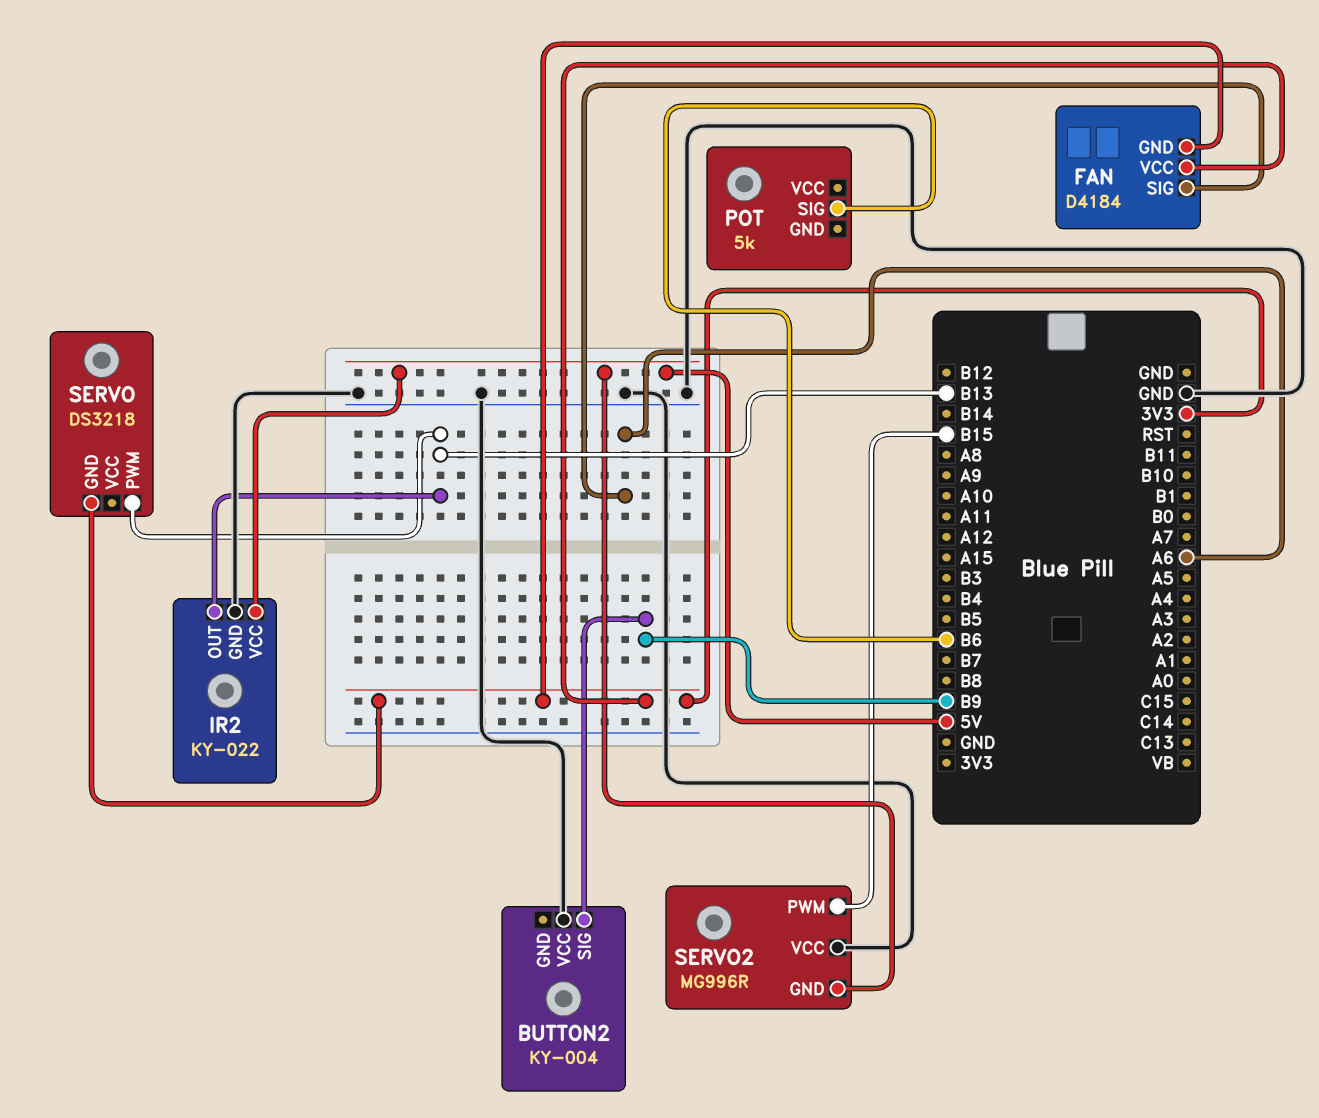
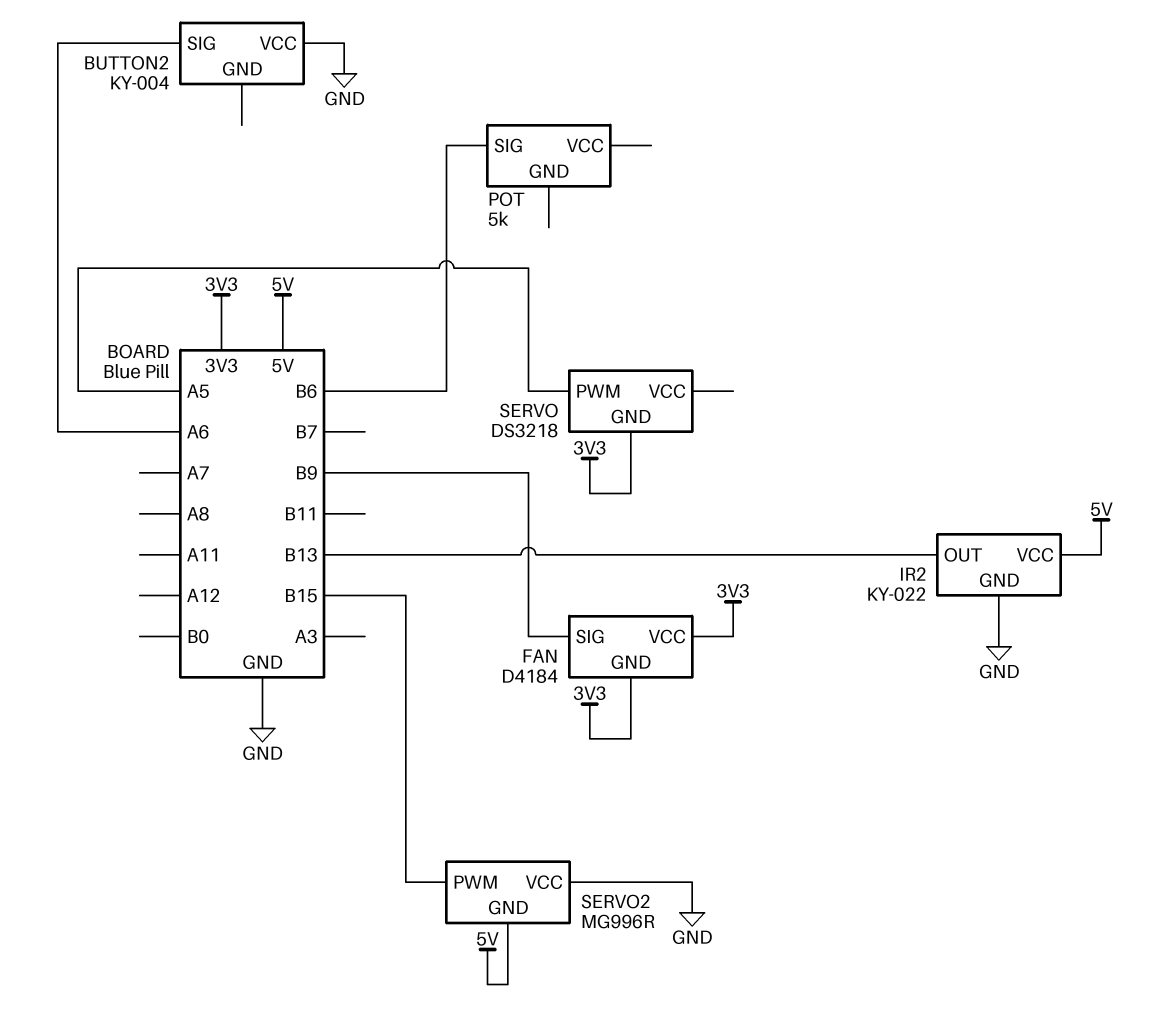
BUTTON2 pin SIG: B9 -> A6
FAN pin SIG: A6 -> B9
SERVO pin PWM: B13 -> A5

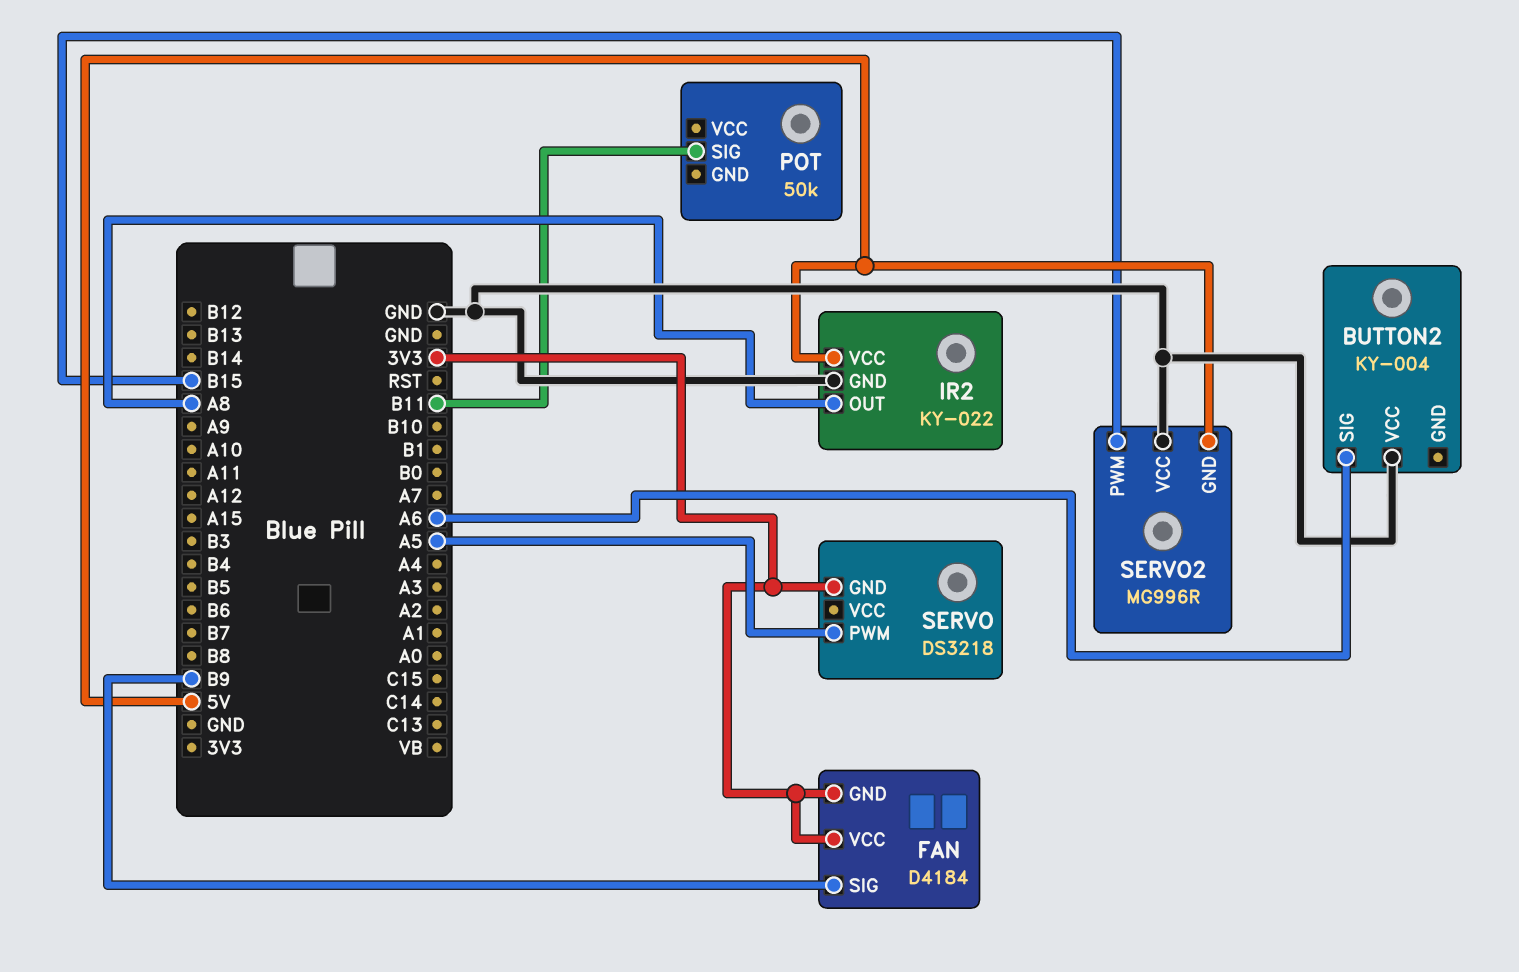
IR2 pin OUT: B13 -> A8
POT: 5k -> 50k
POT pin SIG: B6 -> B11

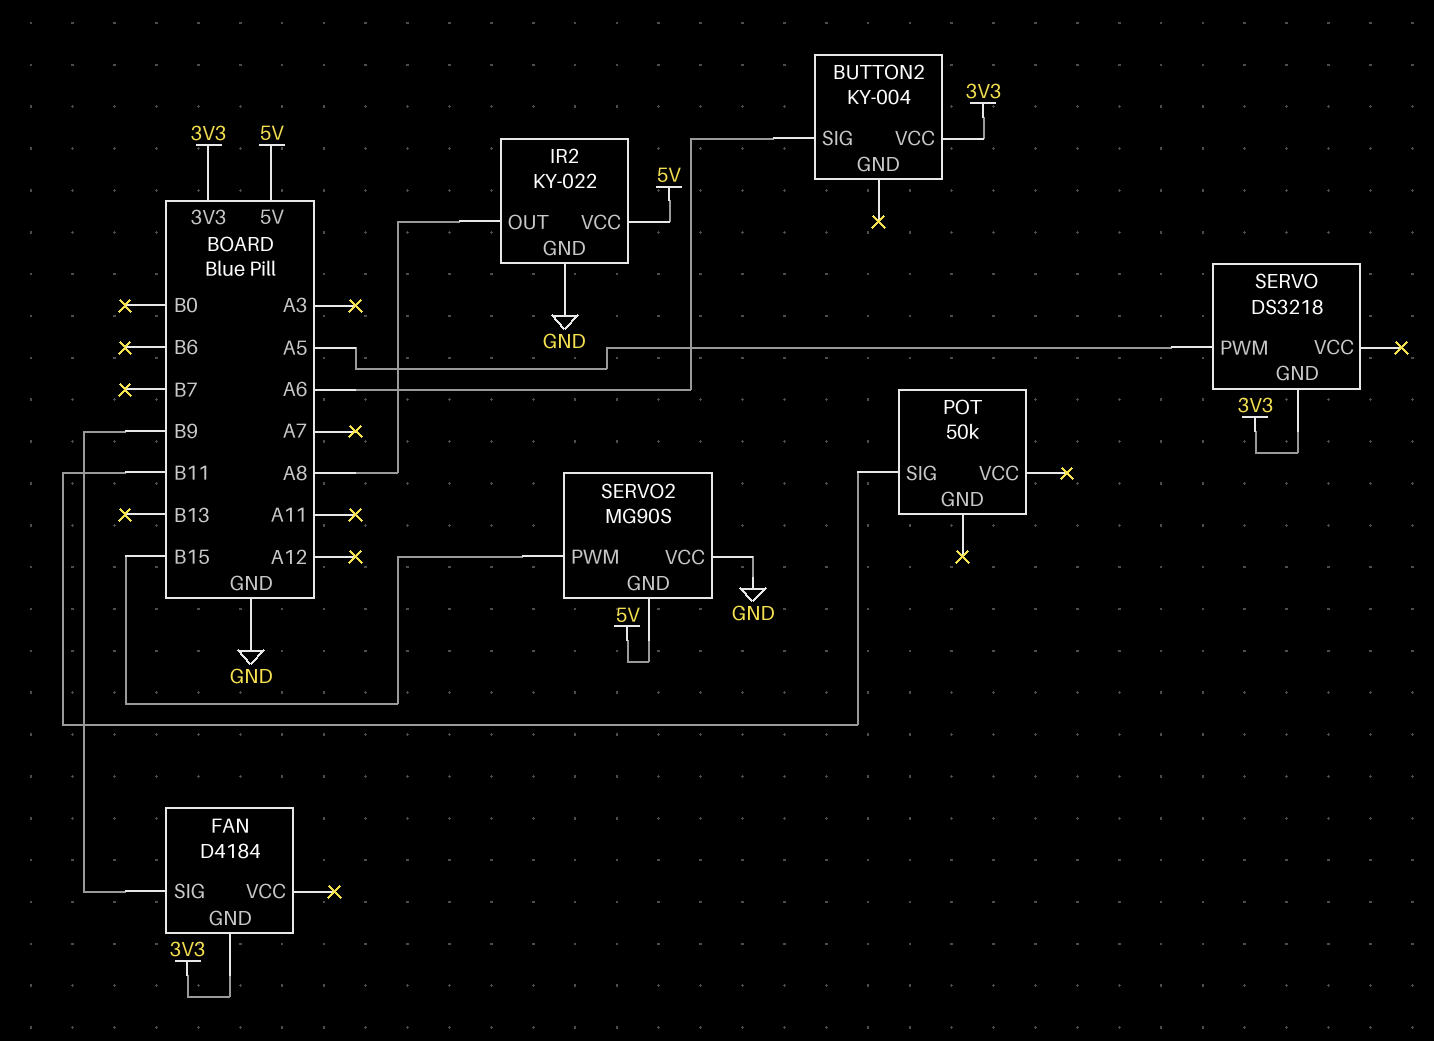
BUTTON2 pin VCC: GND -> 3V3
FAN pin VCC: 3V3 -> none
SERVO2: MG996R -> MG90S

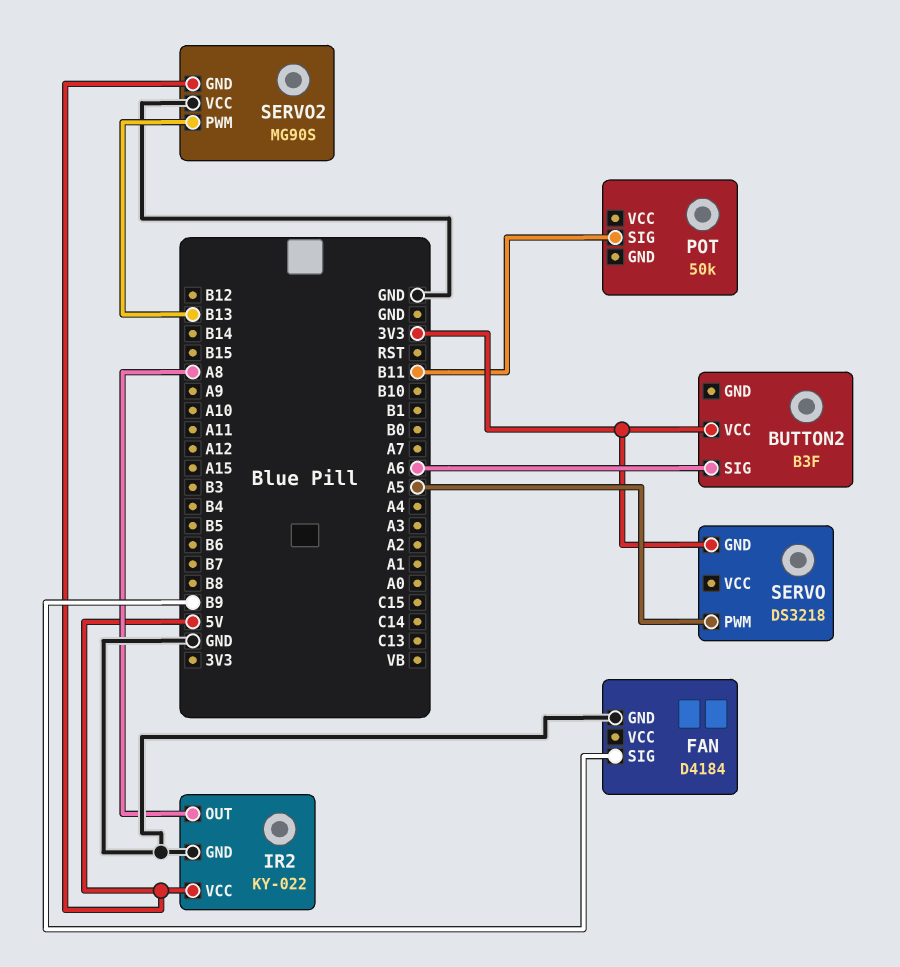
BUTTON2: KY-004 -> B3F
FAN pin GND: 3V3 -> GND
SERVO2 pin PWM: B15 -> B13

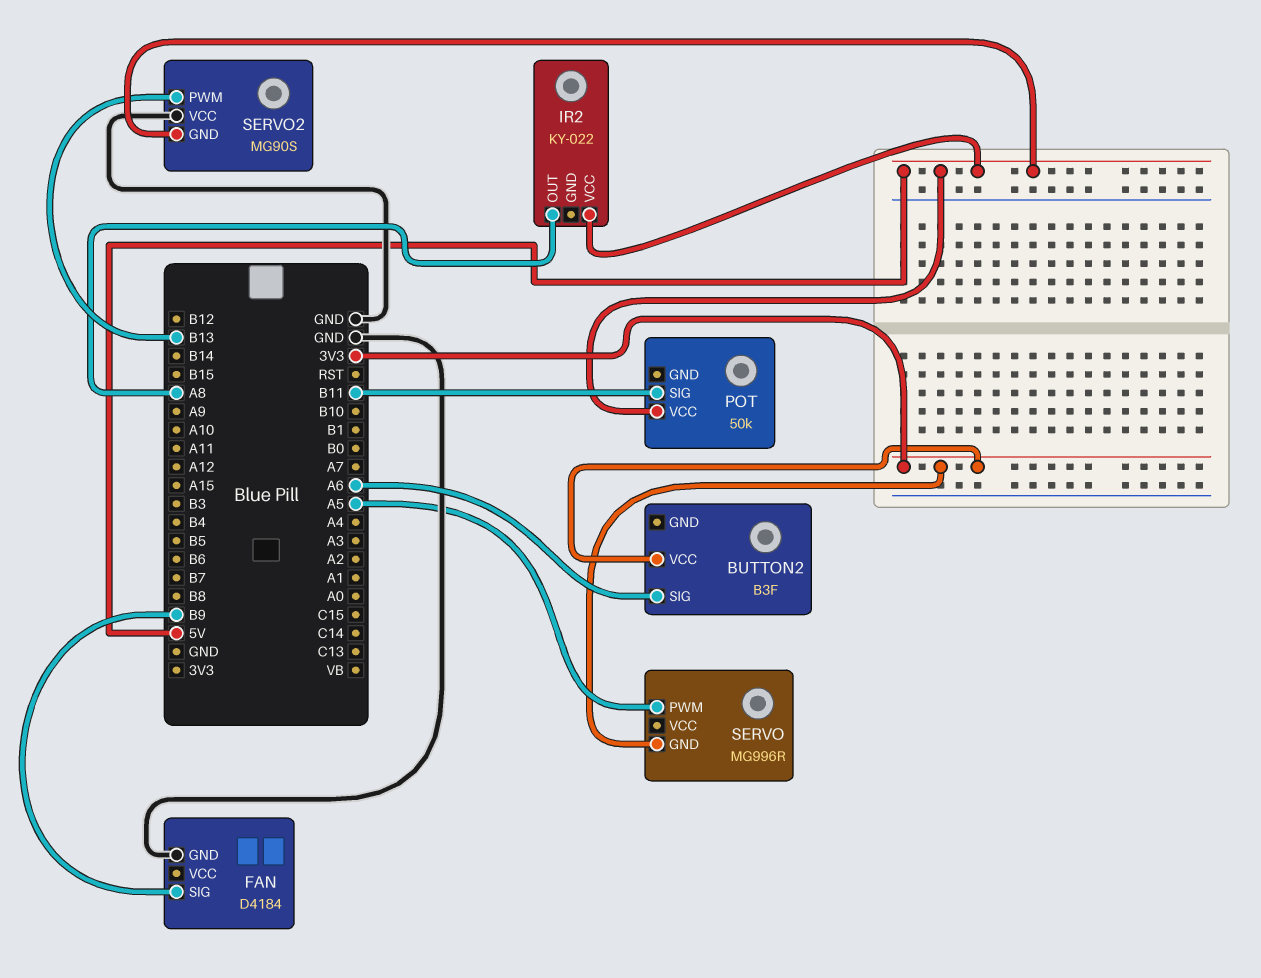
IR2 pin GND: GND -> none
POT pin VCC: none -> 5V
SERVO: DS3218 -> MG996R

